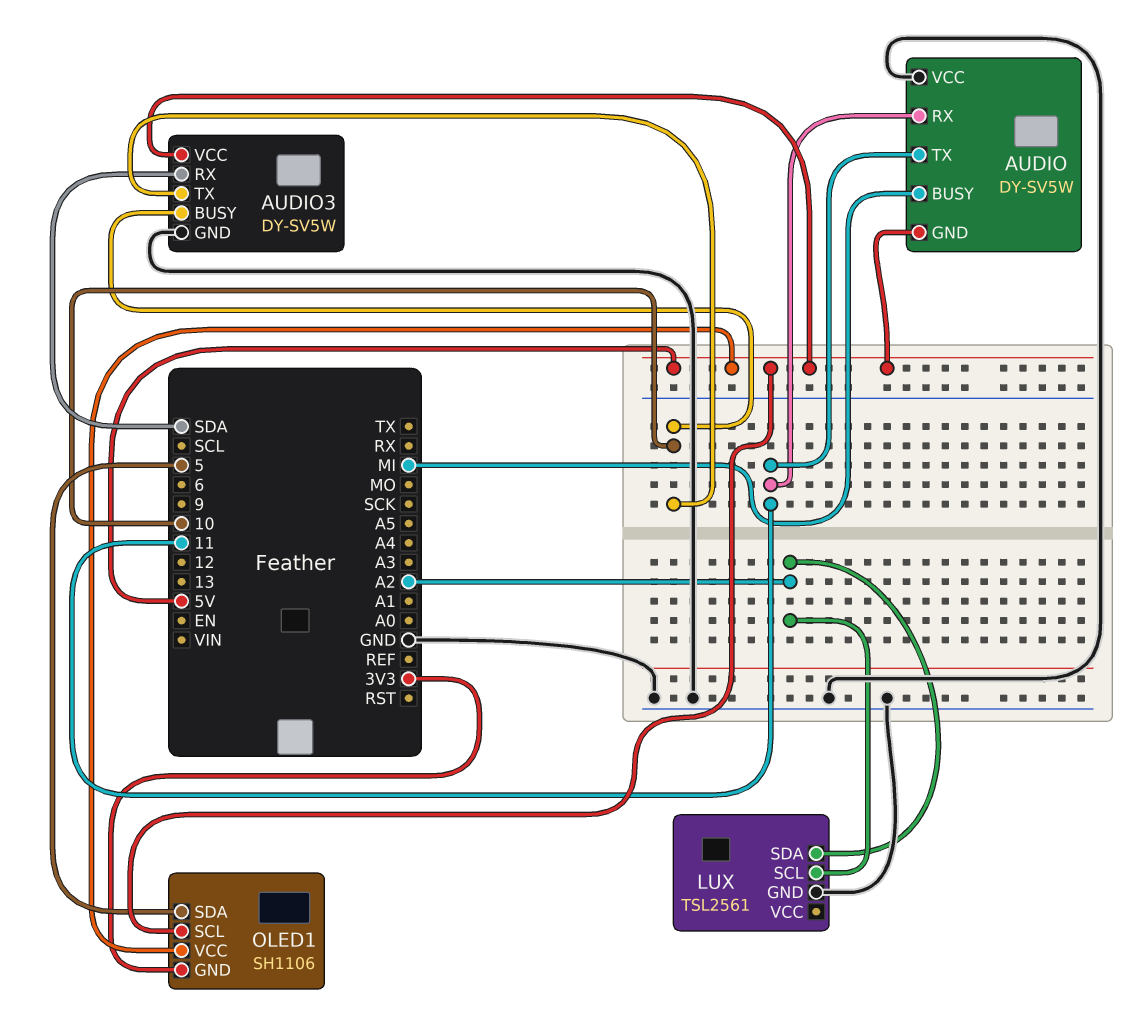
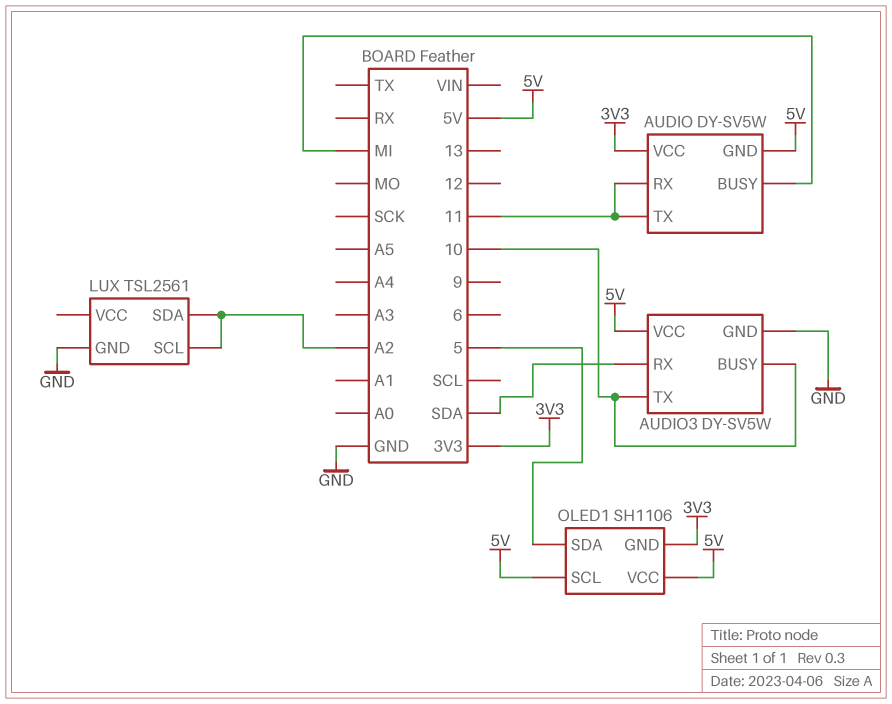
AUDIO pin VCC: GND -> 3V3

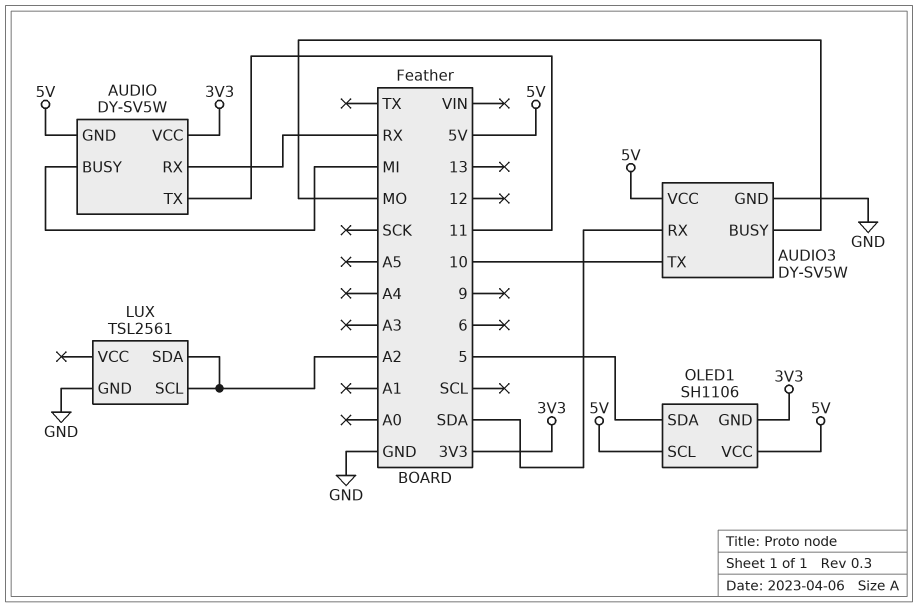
AUDIO pin RX: 11 -> RX
AUDIO3 pin BUSY: 10 -> MO

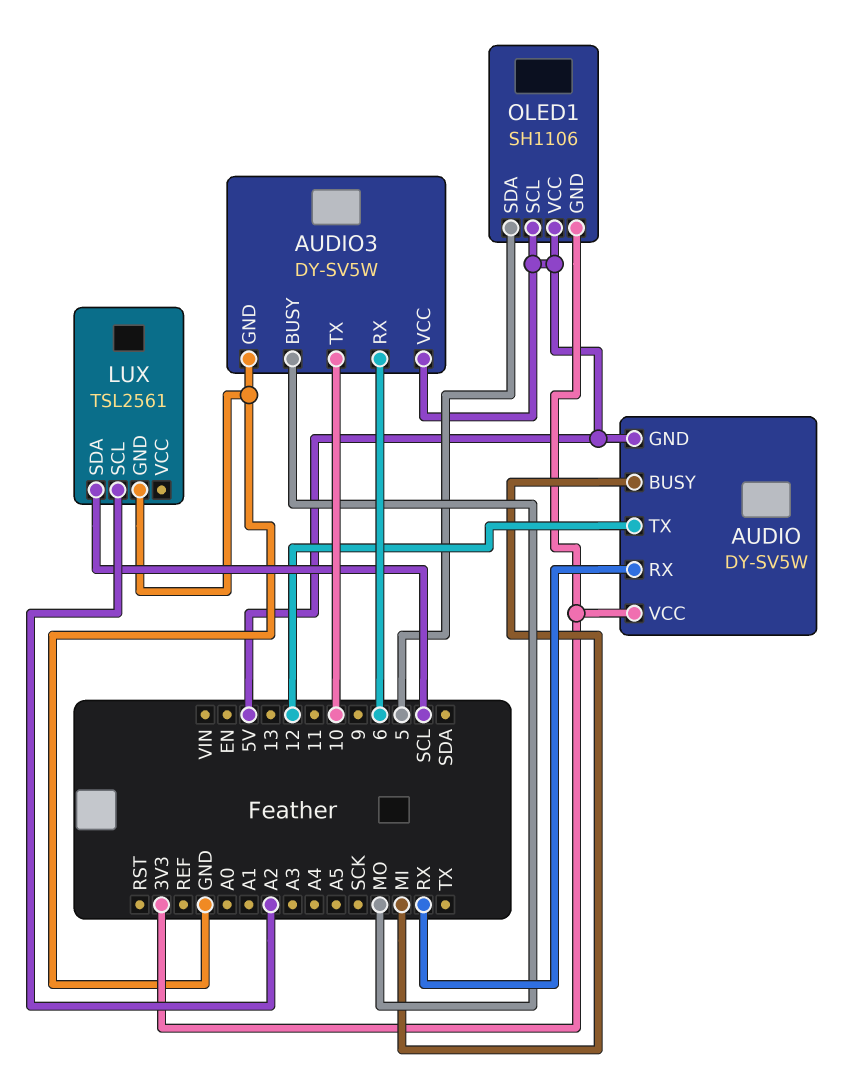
AUDIO pin TX: 11 -> 12
AUDIO3 pin RX: SDA -> 6
LUX pin SDA: A2 -> SCL

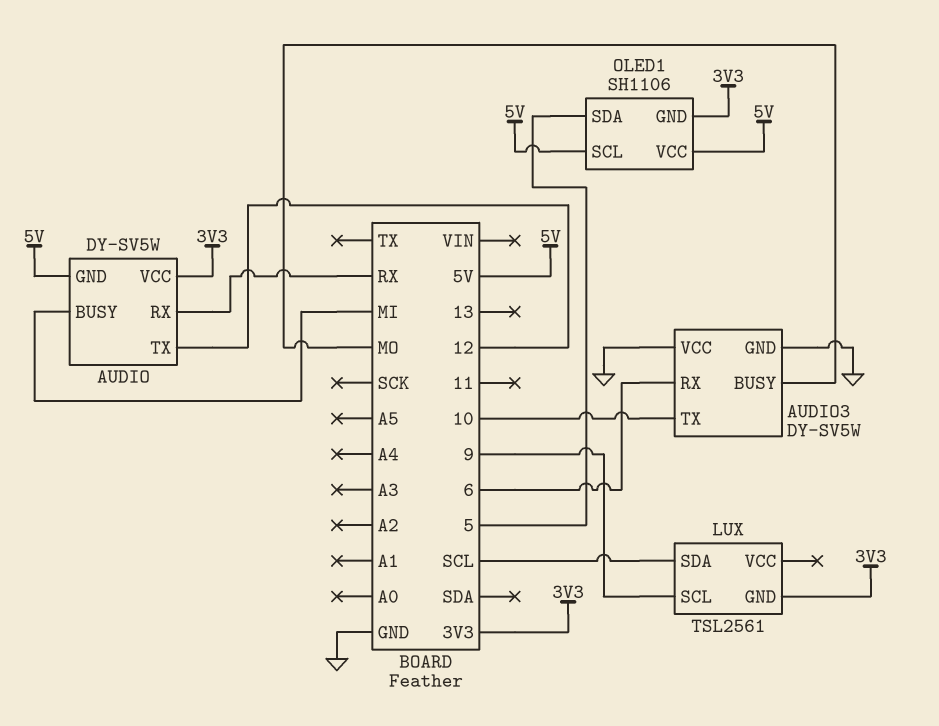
AUDIO3 pin VCC: 5V -> GND
LUX pin GND: GND -> 3V3
LUX pin SCL: A2 -> 9

